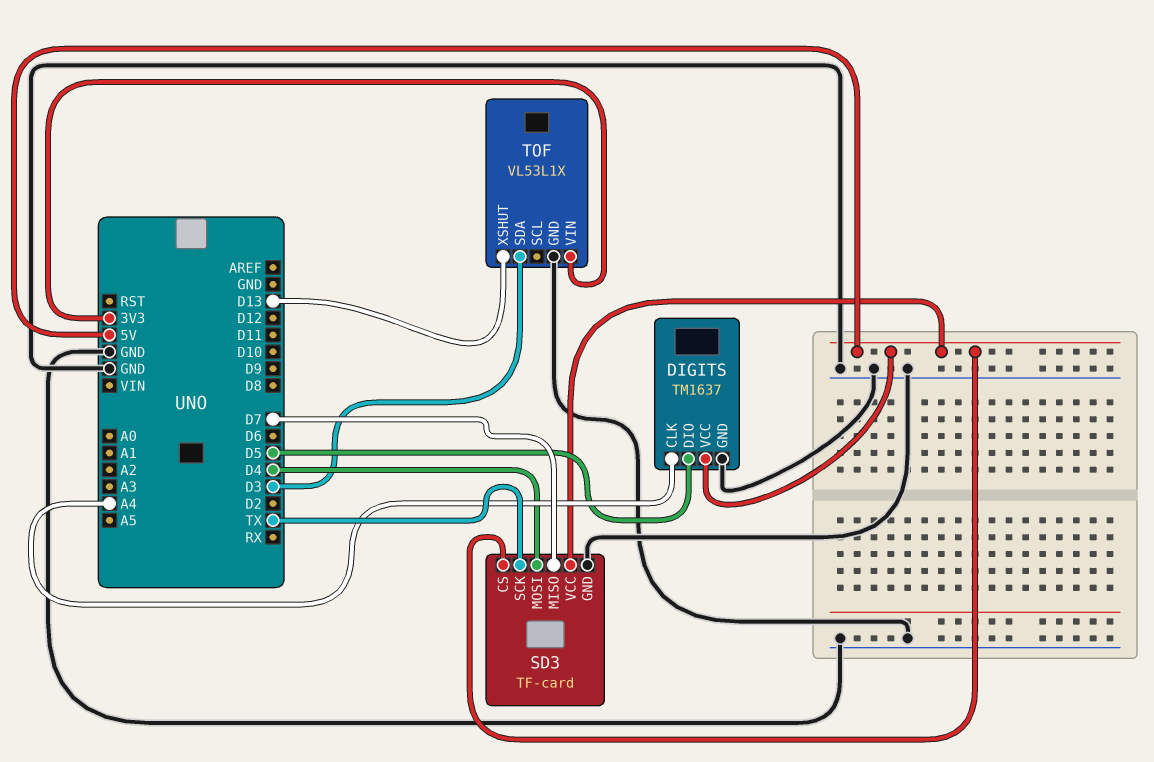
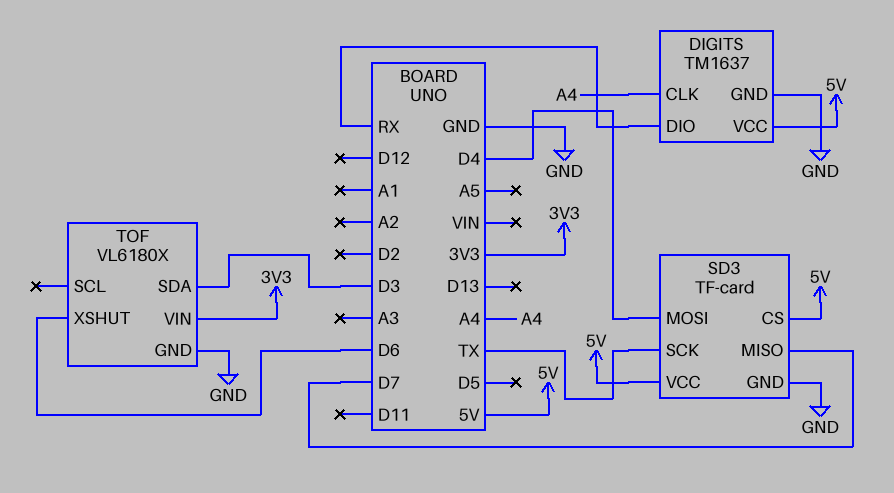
DIGITS pin DIO: D5 -> RX
TOF: VL53L1X -> VL6180X
TOF pin XSHUT: D13 -> D6

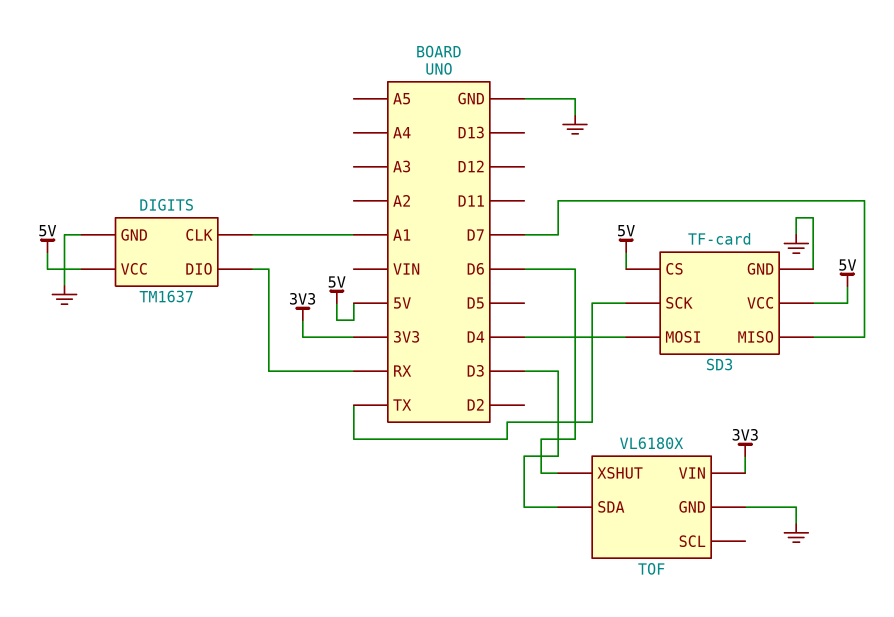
DIGITS pin CLK: A4 -> A1

